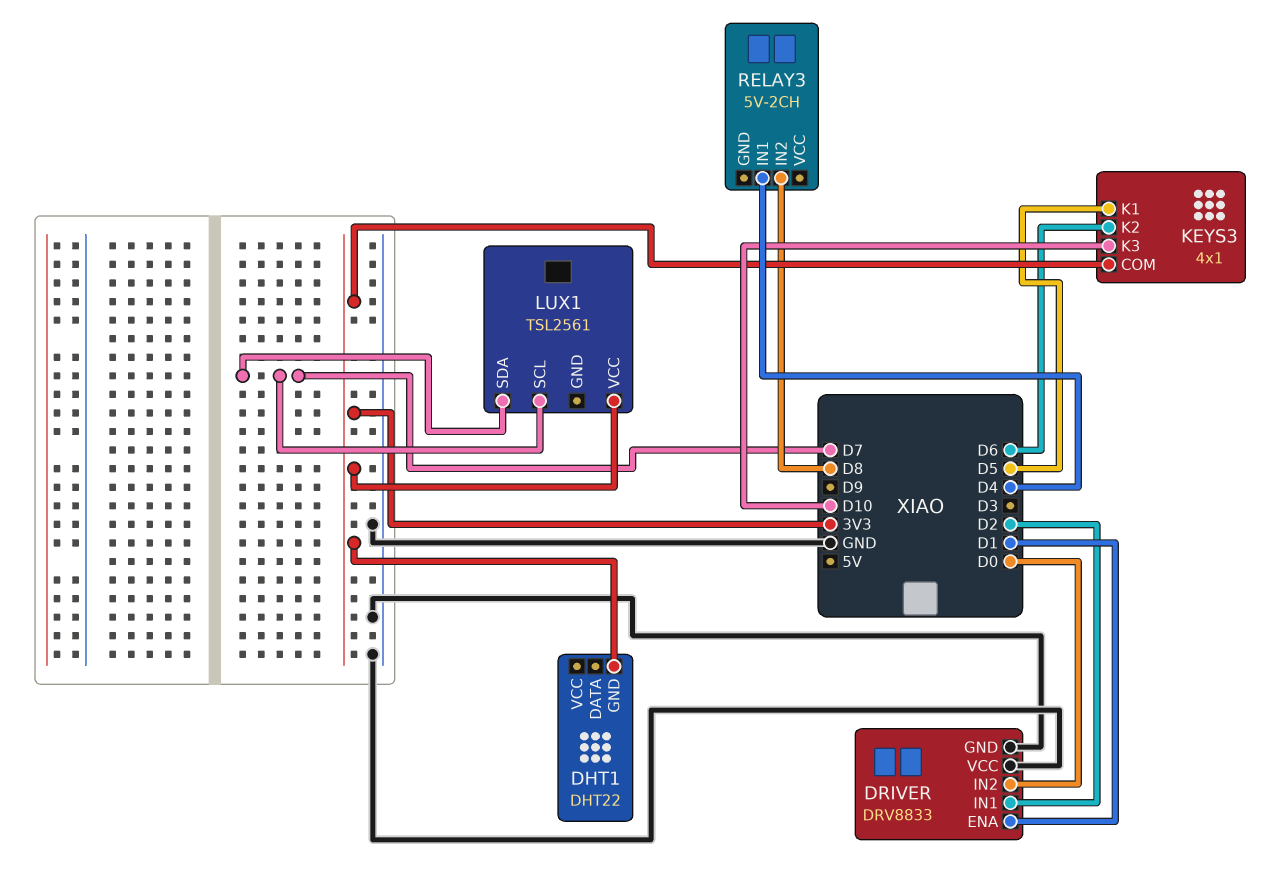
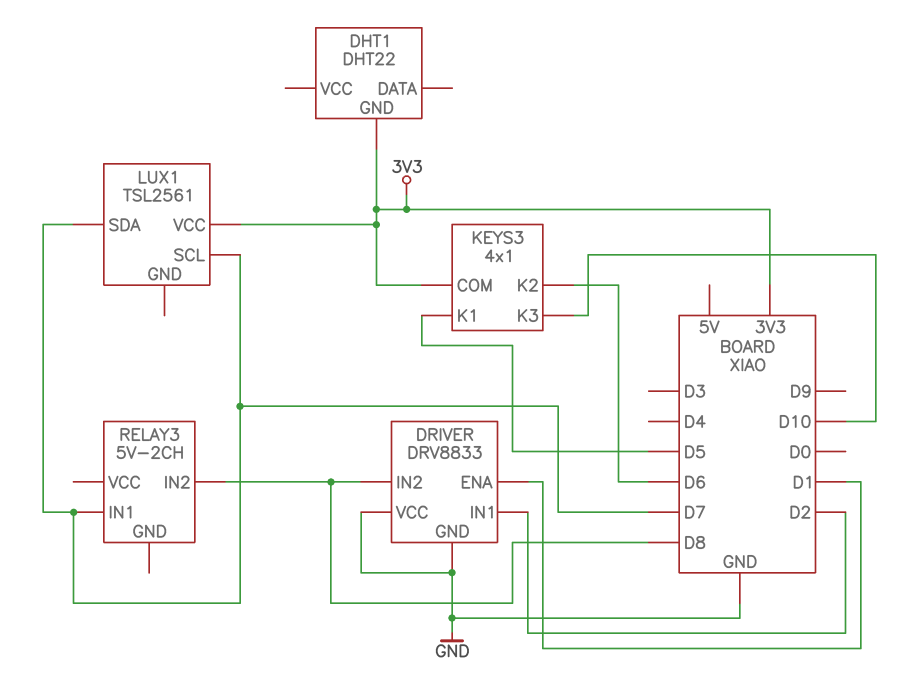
DRIVER pin IN2: D0 -> D8
RELAY3 pin IN1: D4 -> D7

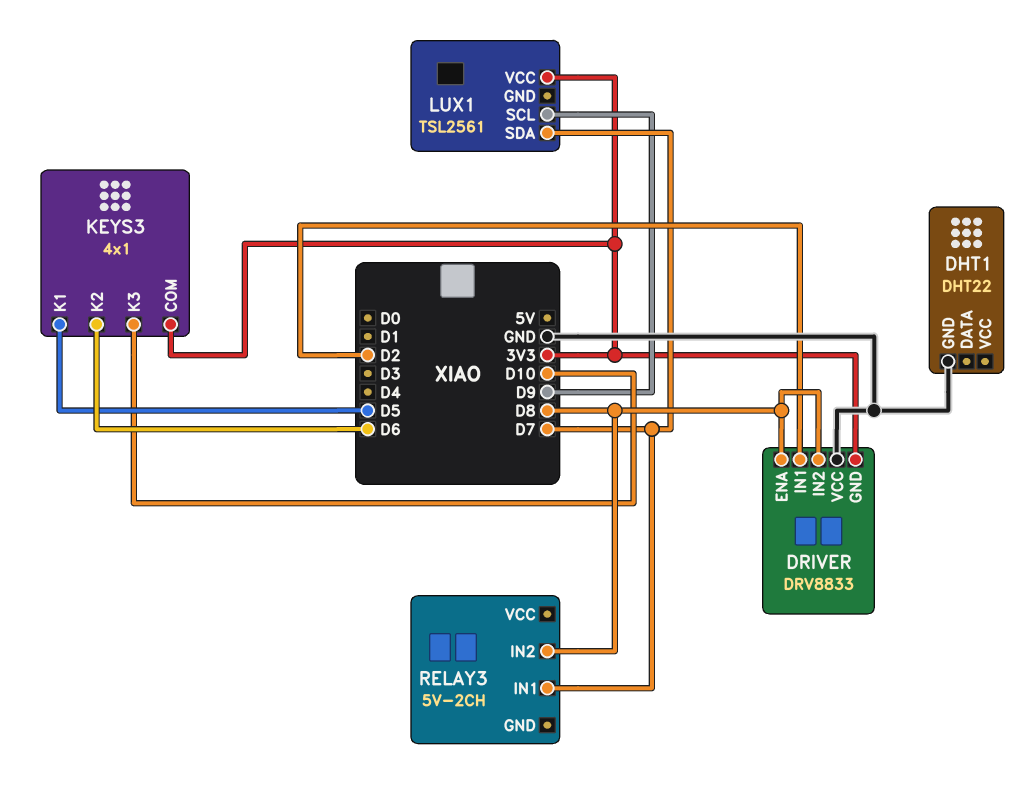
DHT1 pin GND: 3V3 -> GND
DRIVER pin ENA: D1 -> D8
DRIVER pin GND: GND -> 3V3
LUX1 pin SCL: D7 -> D9

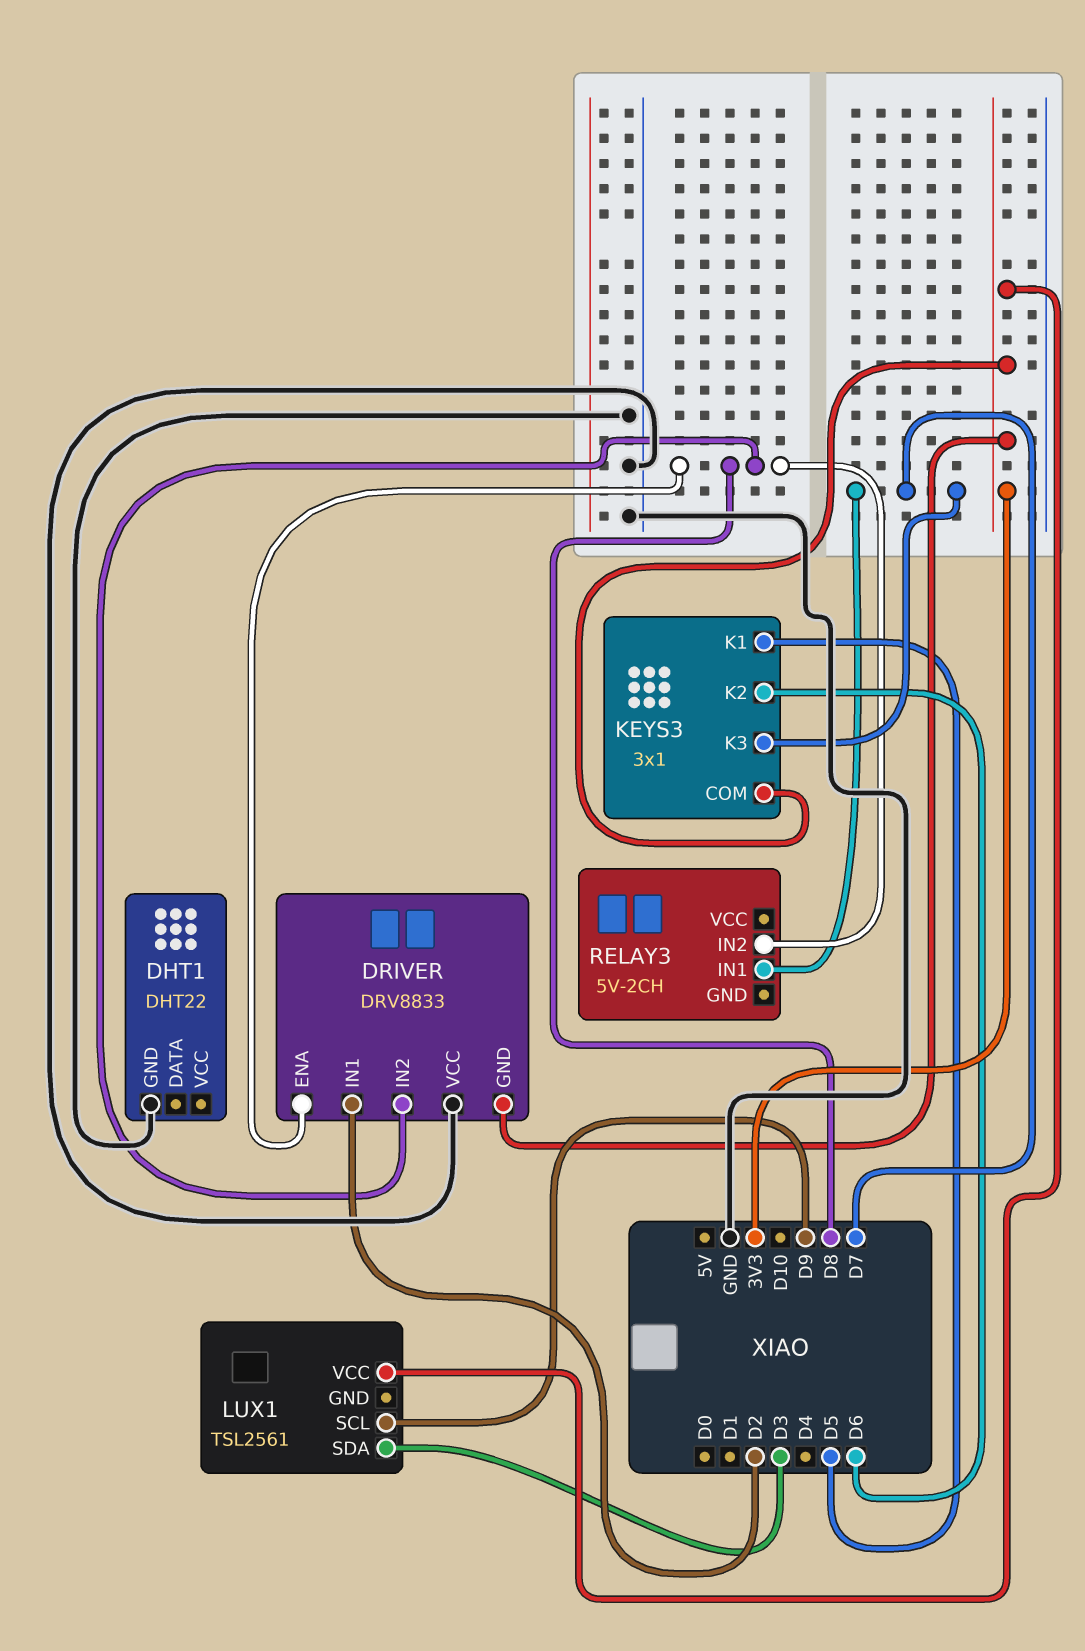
KEYS3: 4x1 -> 3x1
KEYS3 pin K3: D10 -> D7
LUX1 pin SDA: D7 -> D3

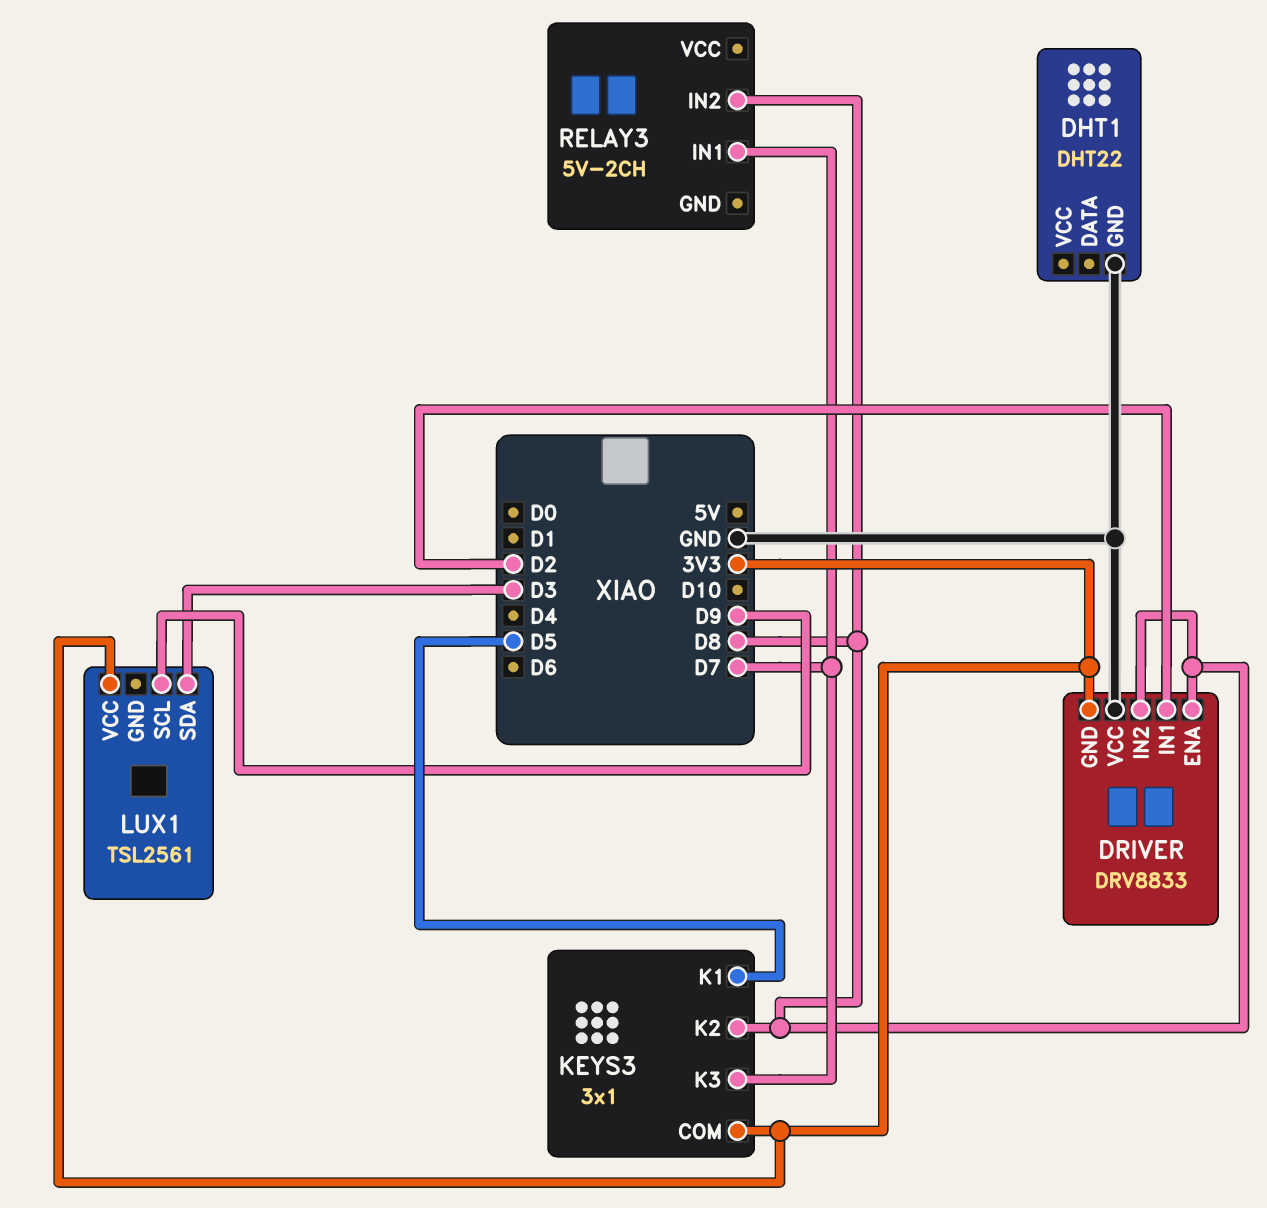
KEYS3 pin K2: D6 -> D8

